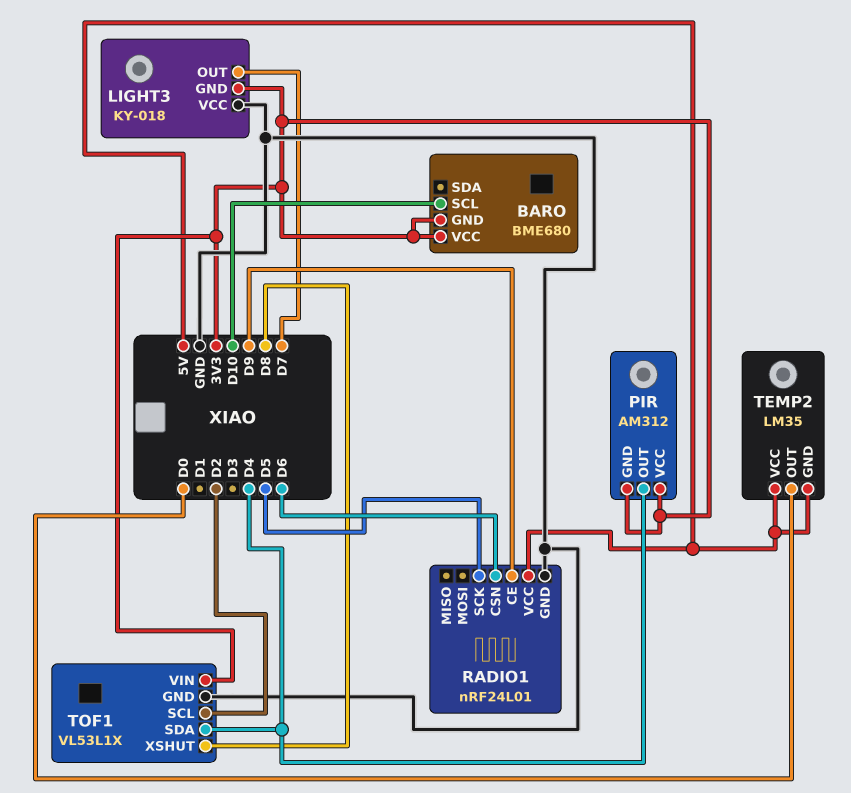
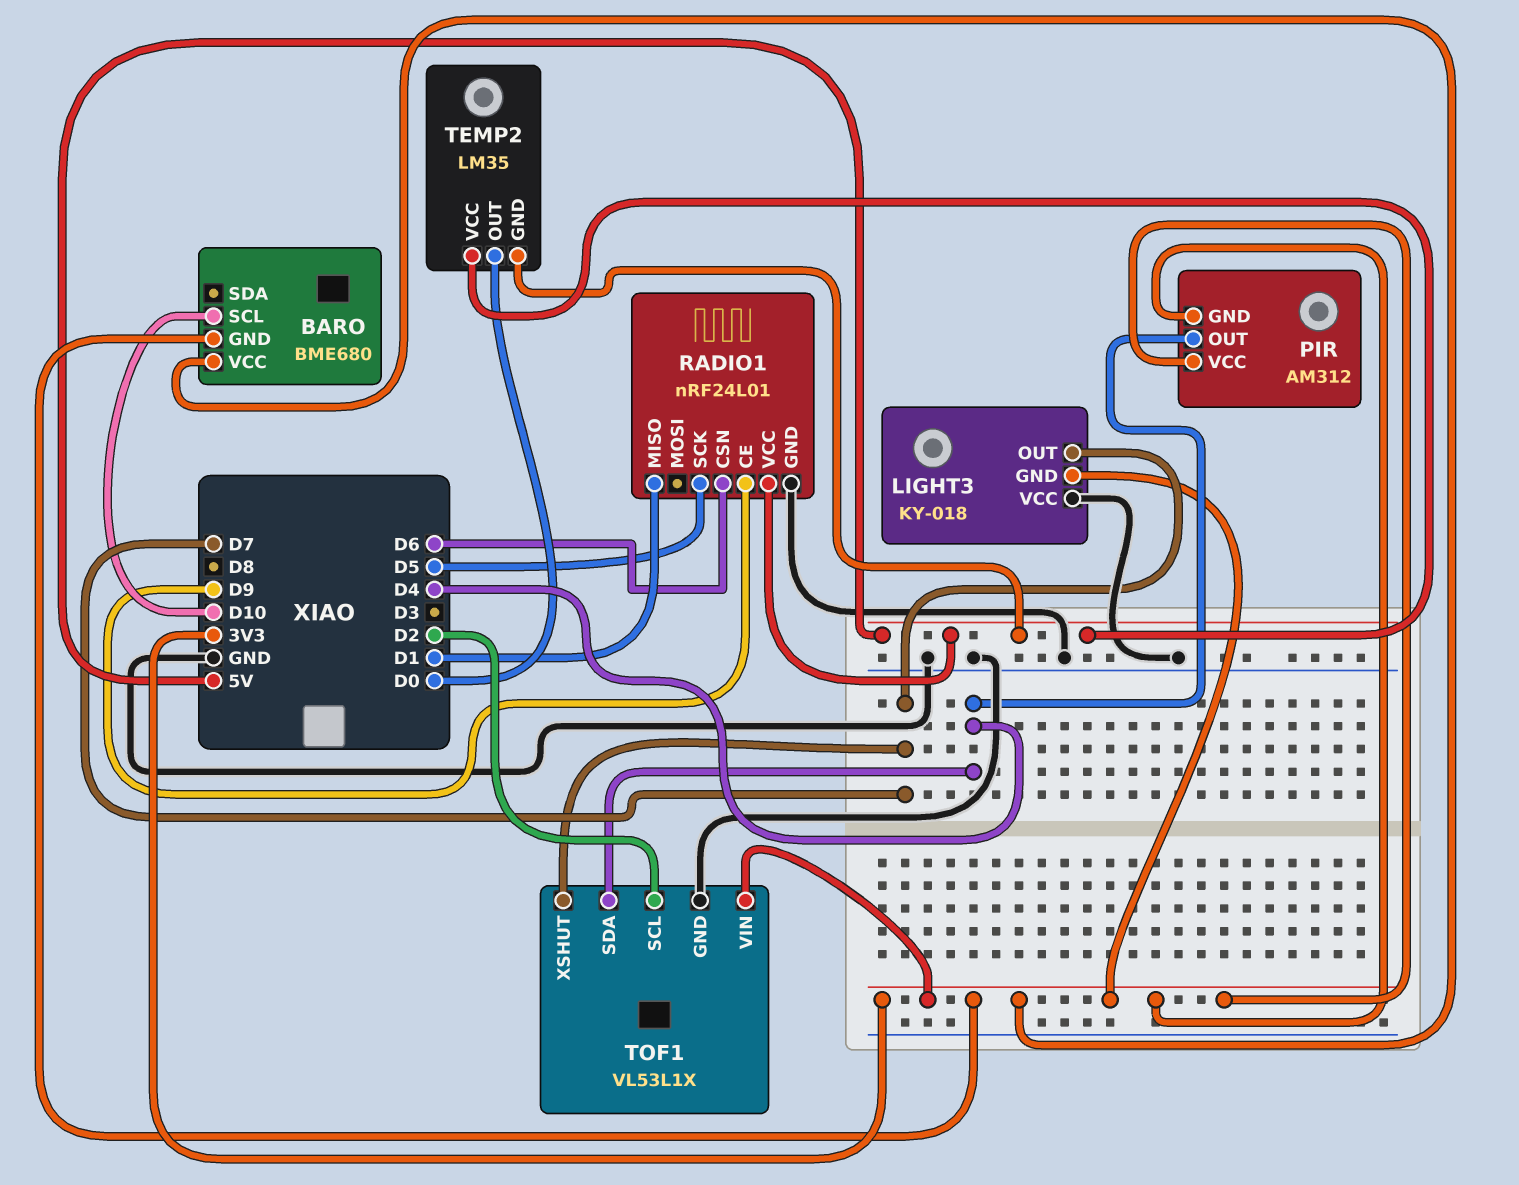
RADIO1 pin MISO: none -> D1
TOF1 pin XSHUT: D8 -> D7

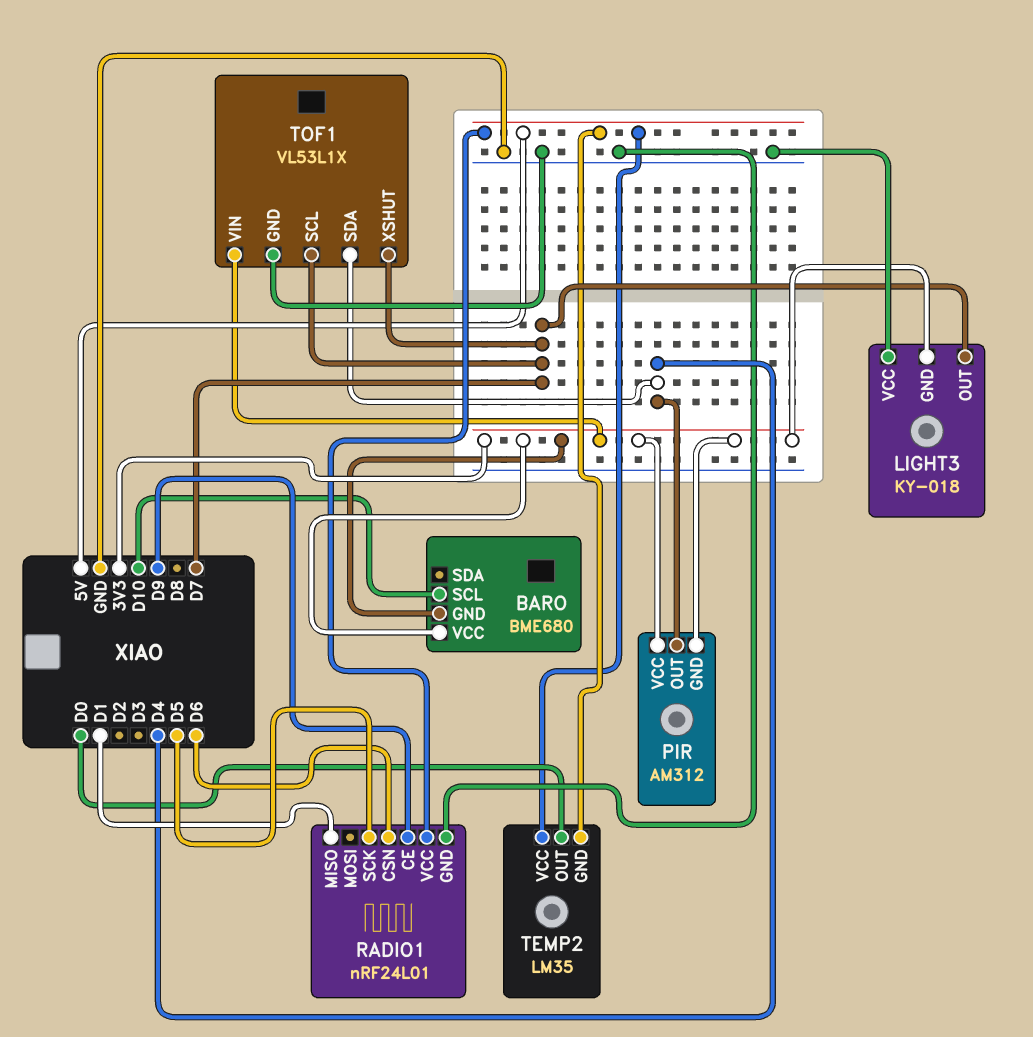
TOF1 pin SCL: D2 -> D7

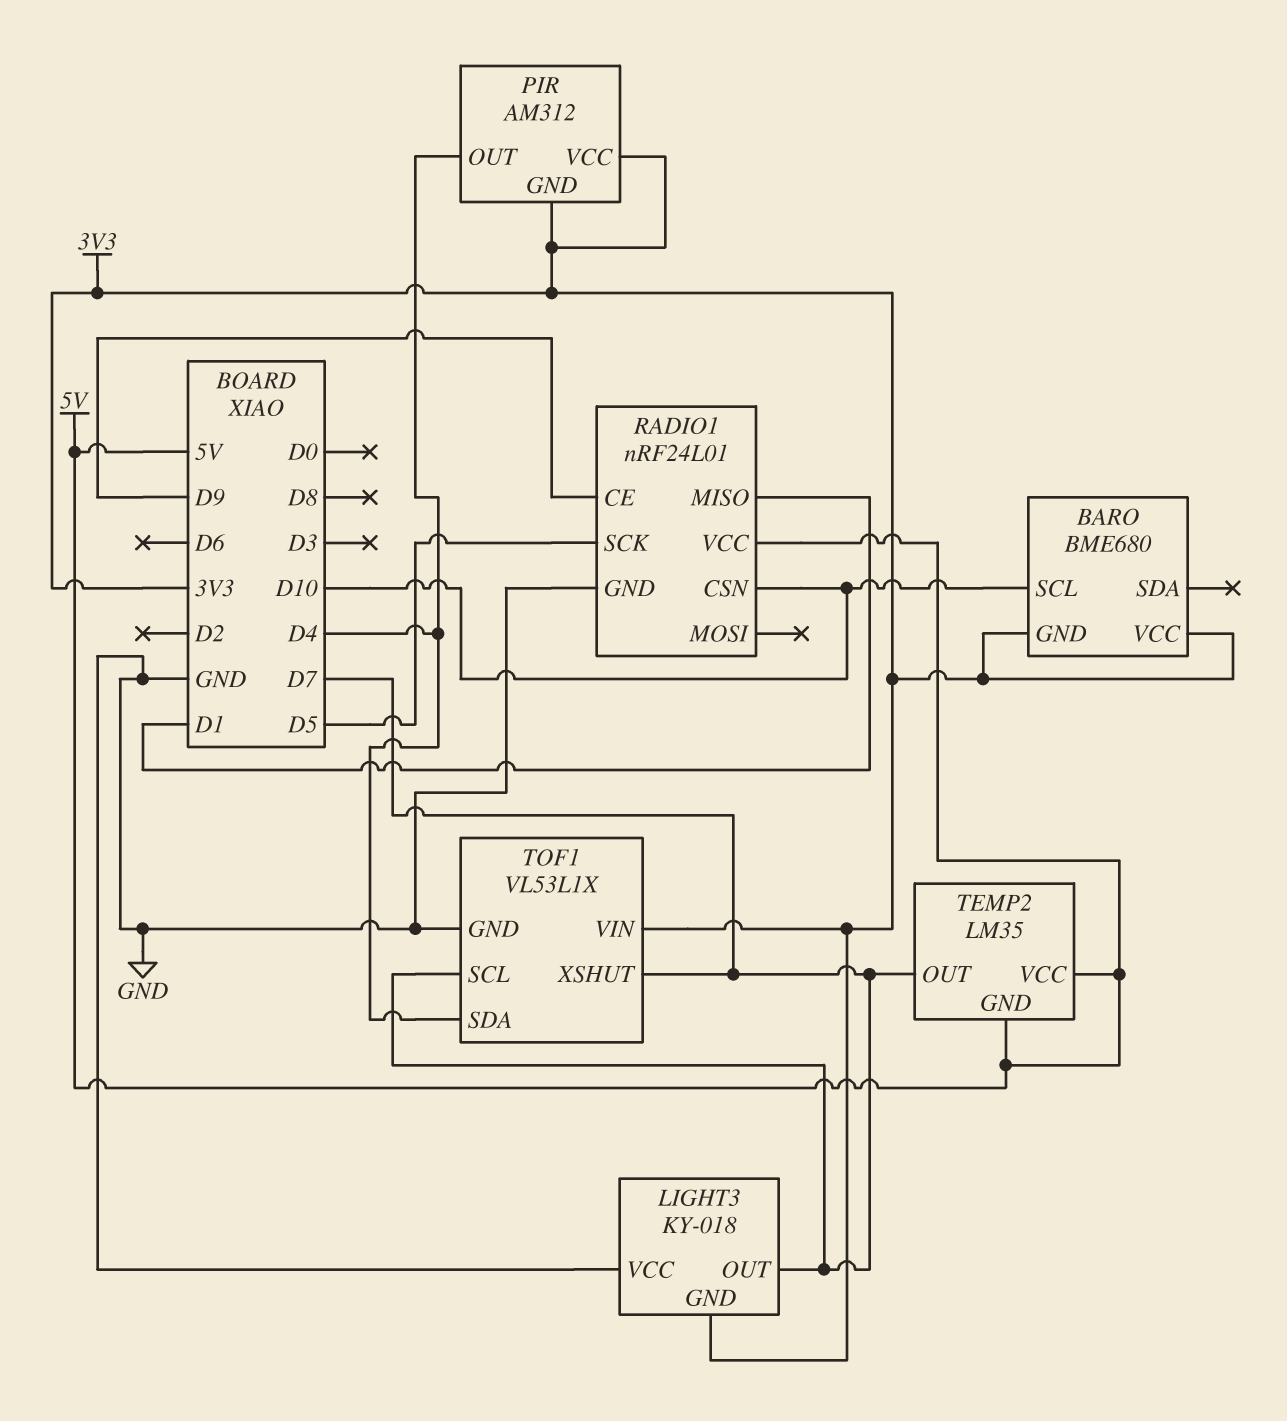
RADIO1 pin CSN: D6 -> D10
TEMP2 pin OUT: D0 -> D7

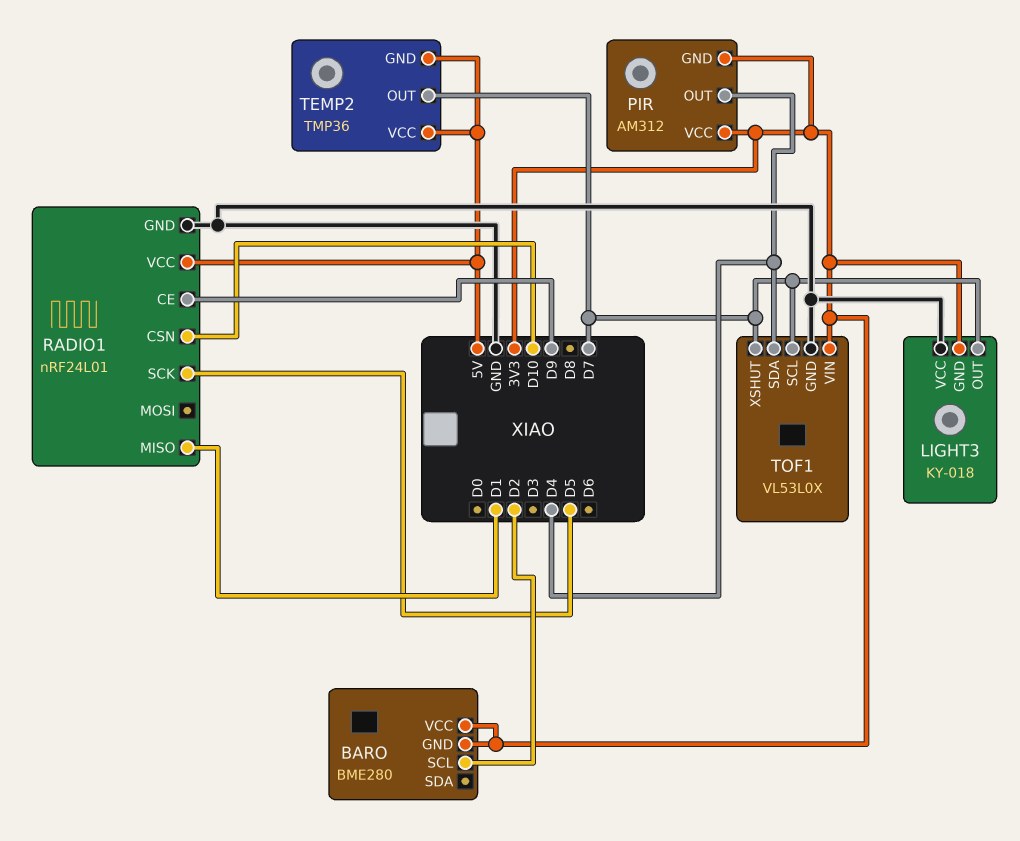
BARO: BME680 -> BME280
BARO pin SCL: D10 -> D2
TEMP2: LM35 -> TMP36
TOF1: VL53L1X -> VL53L0X

